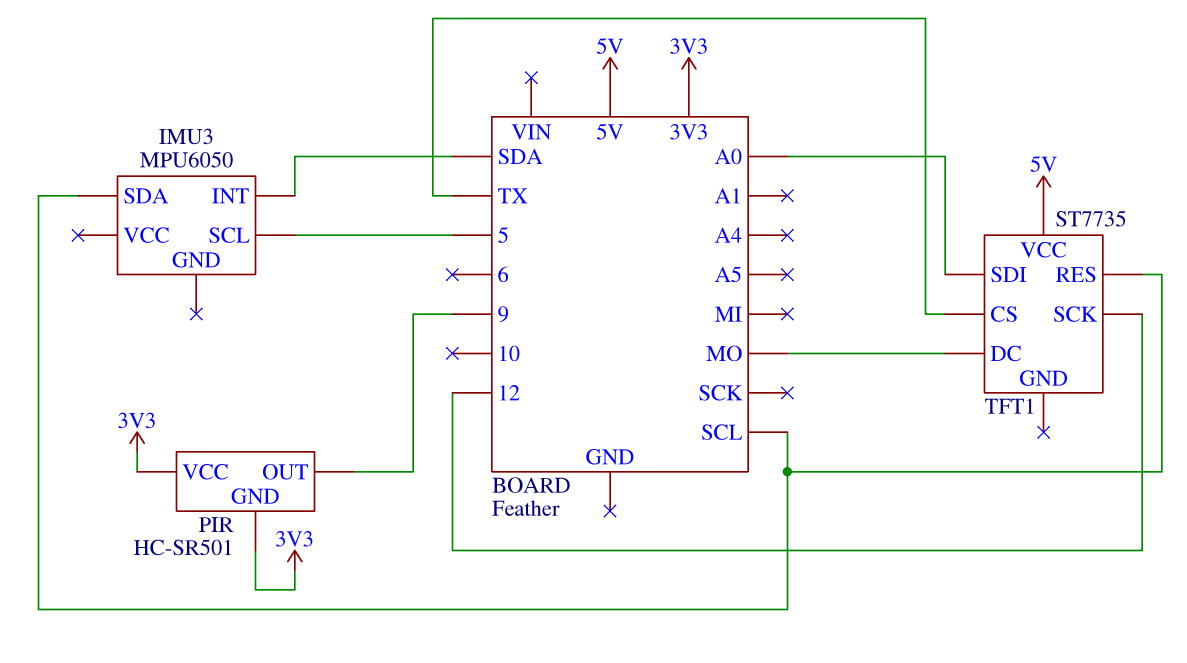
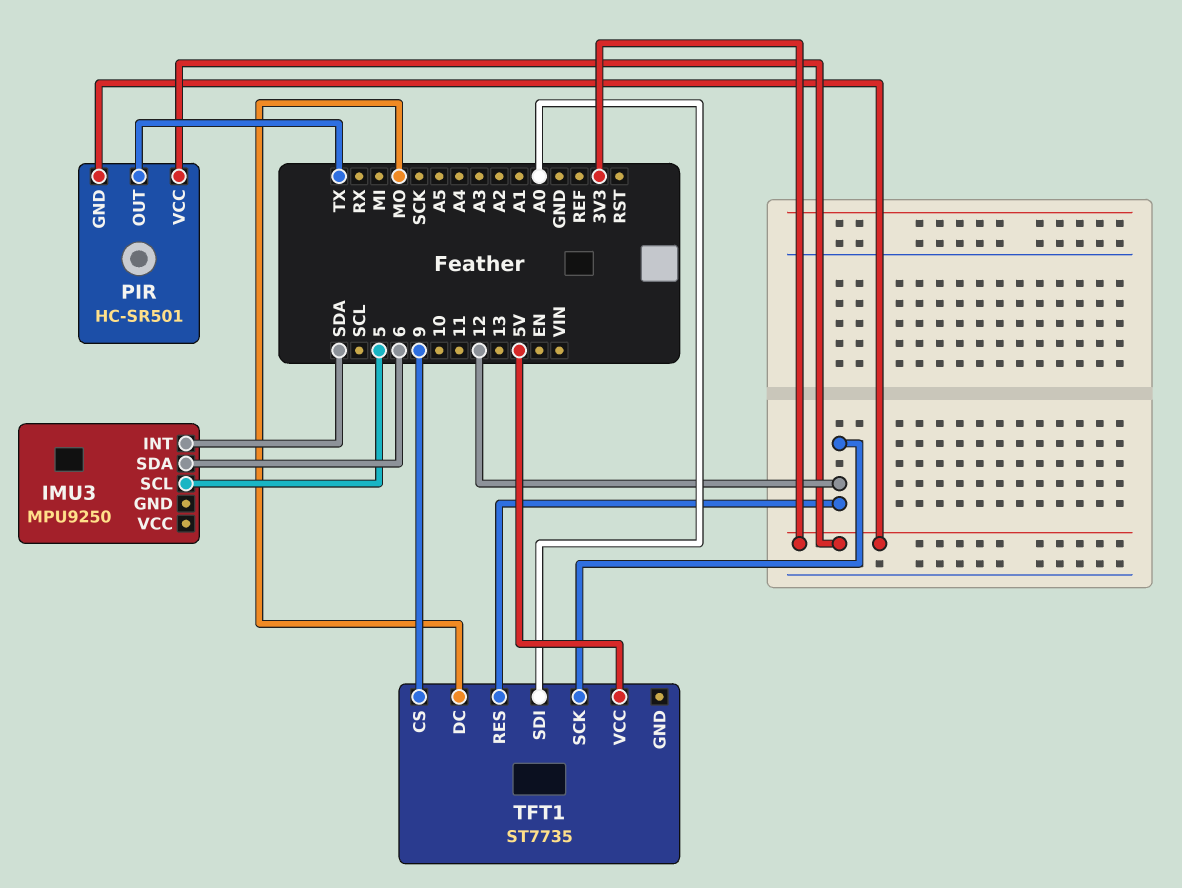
IMU3: MPU6050 -> MPU9250
IMU3 pin SDA: SCL -> 6
PIR pin OUT: 9 -> TX
TFT1 pin CS: TX -> 9
TFT1 pin RES: SCL -> 12

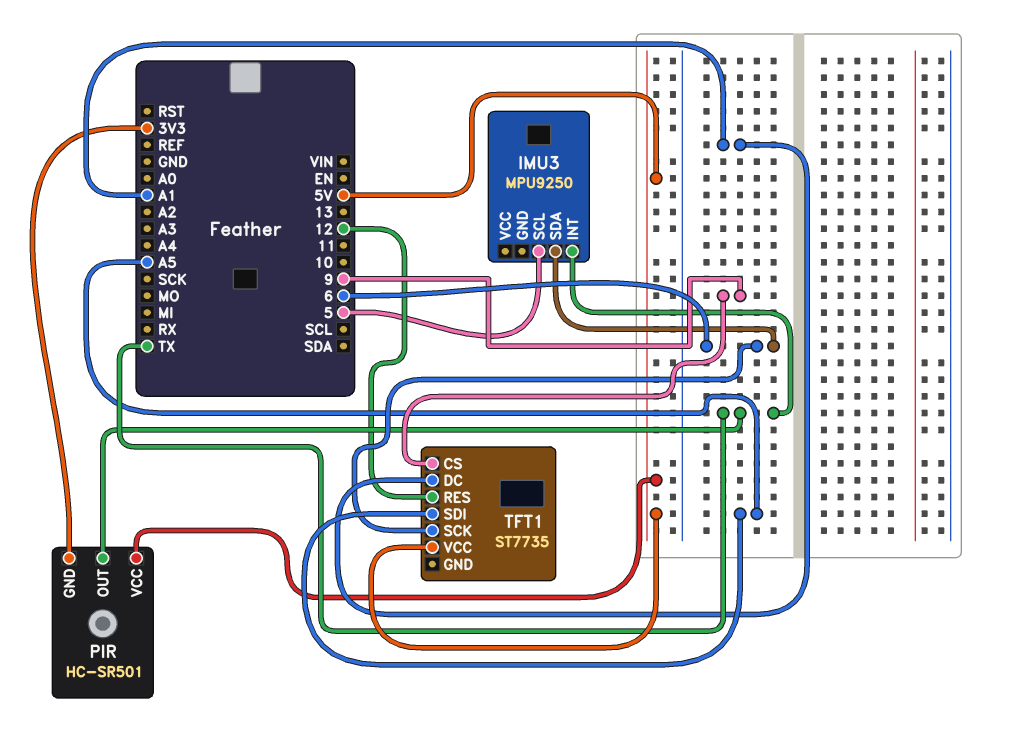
IMU3 pin INT: SDA -> TX
PIR pin VCC: 3V3 -> 5V
TFT1 pin DC: MO -> A1
TFT1 pin SCK: 12 -> 6
TFT1 pin SDI: A0 -> A5

